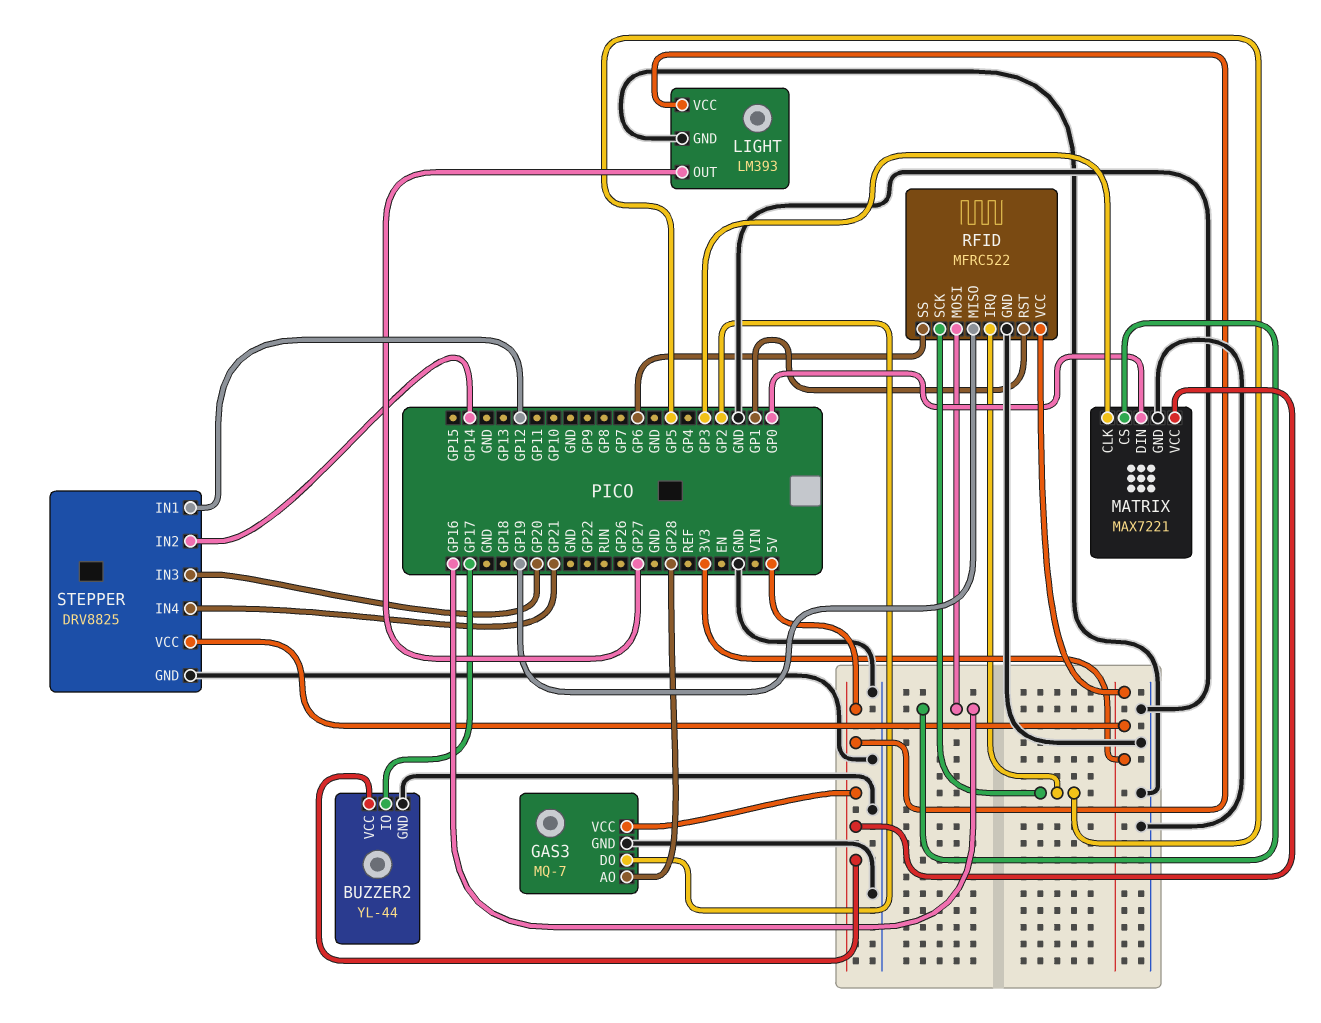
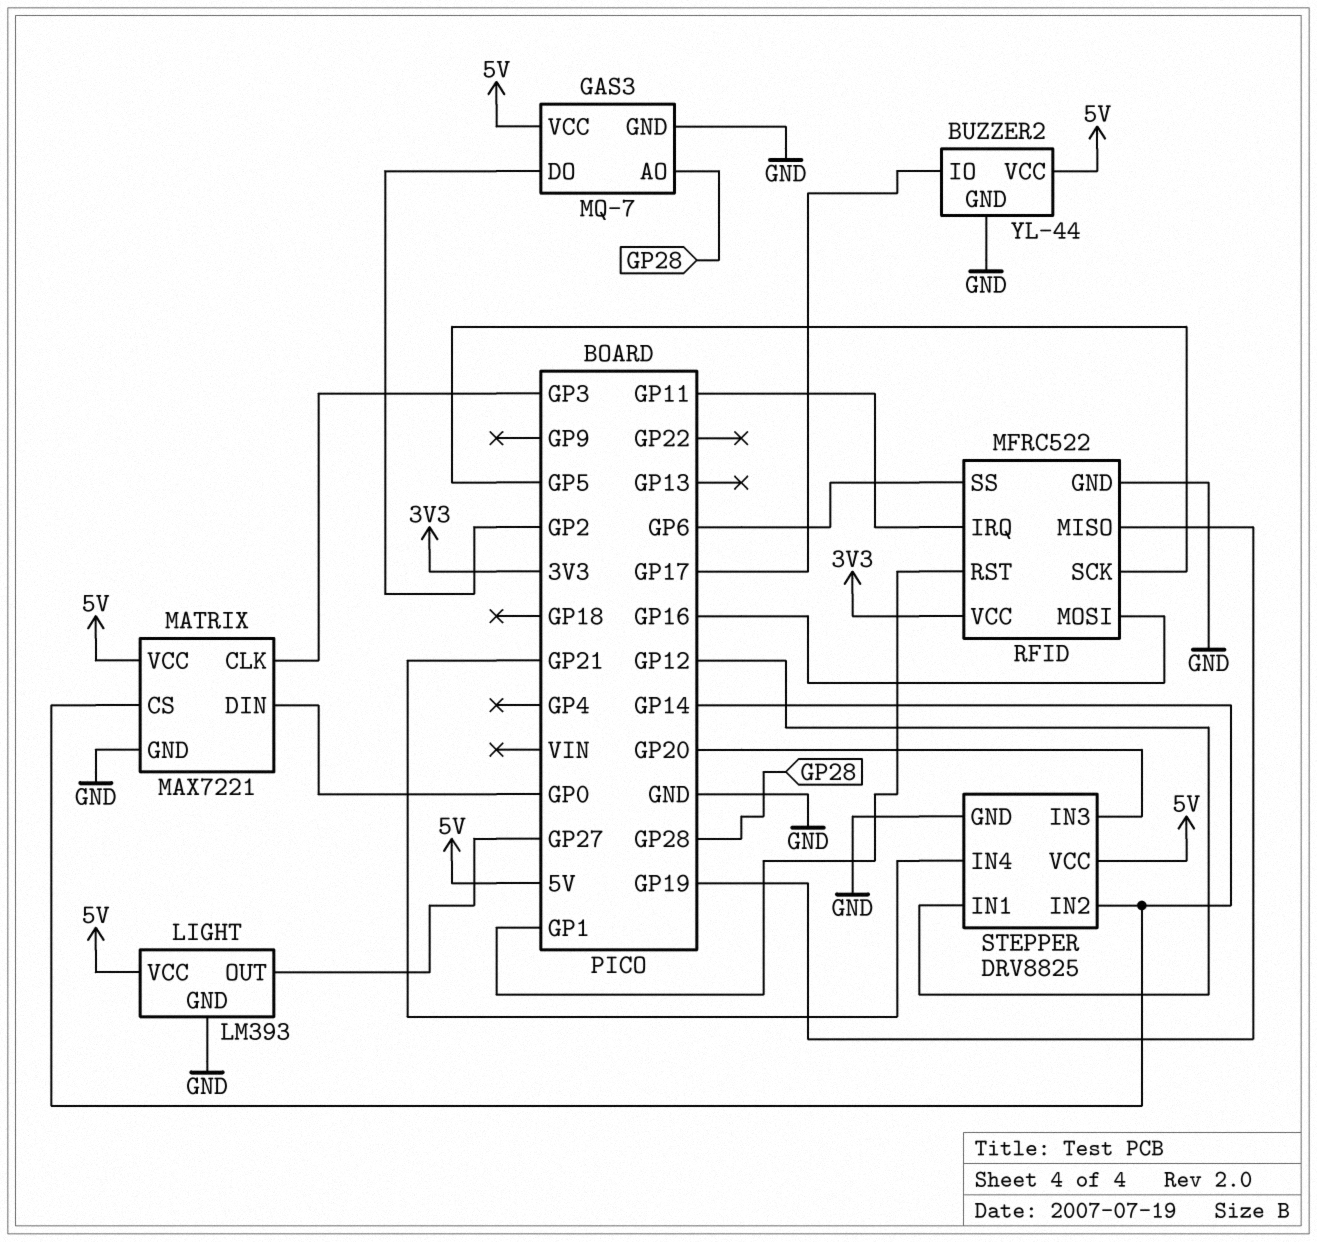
MATRIX pin CS: GP16 -> GP14
RFID pin IRQ: GP5 -> GP11
STEPPER pin VCC: 3V3 -> 5V

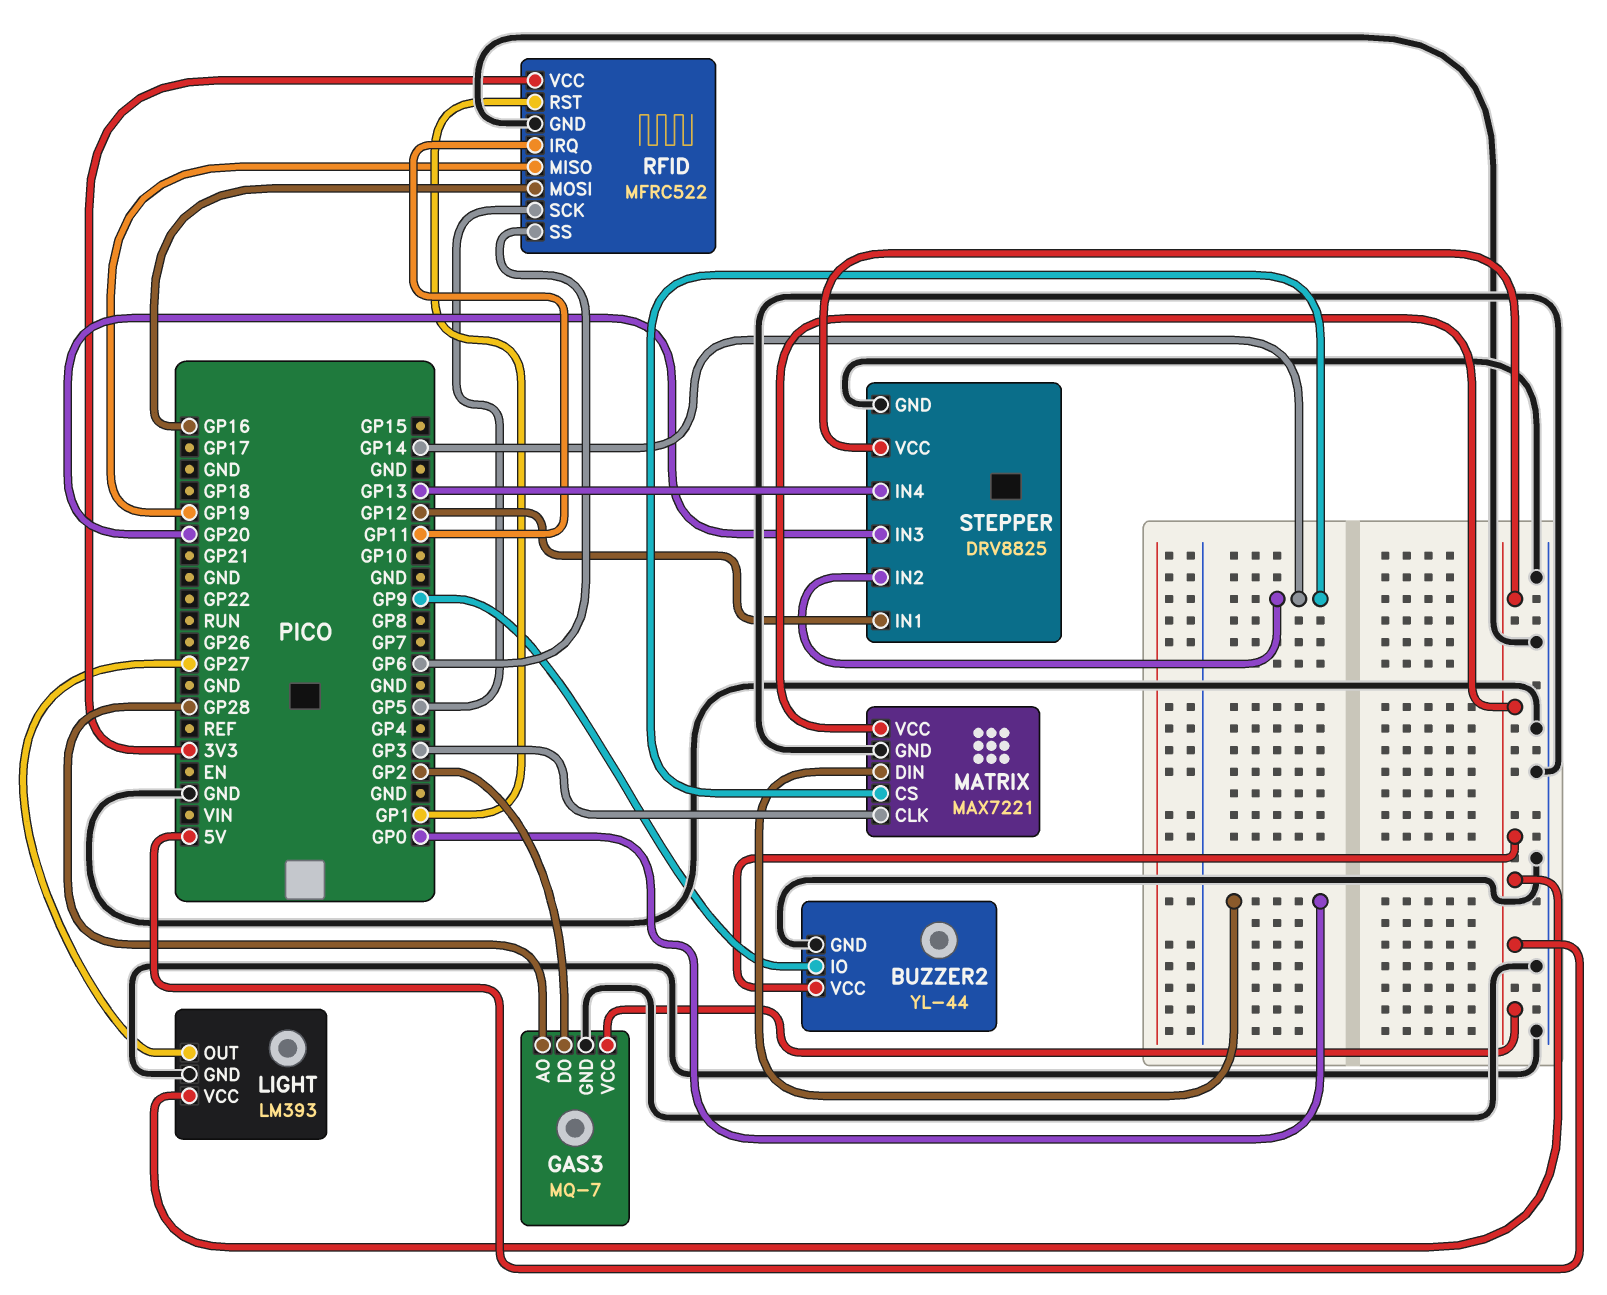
BUZZER2 pin IO: GP17 -> GP9
STEPPER pin IN4: GP21 -> GP13

